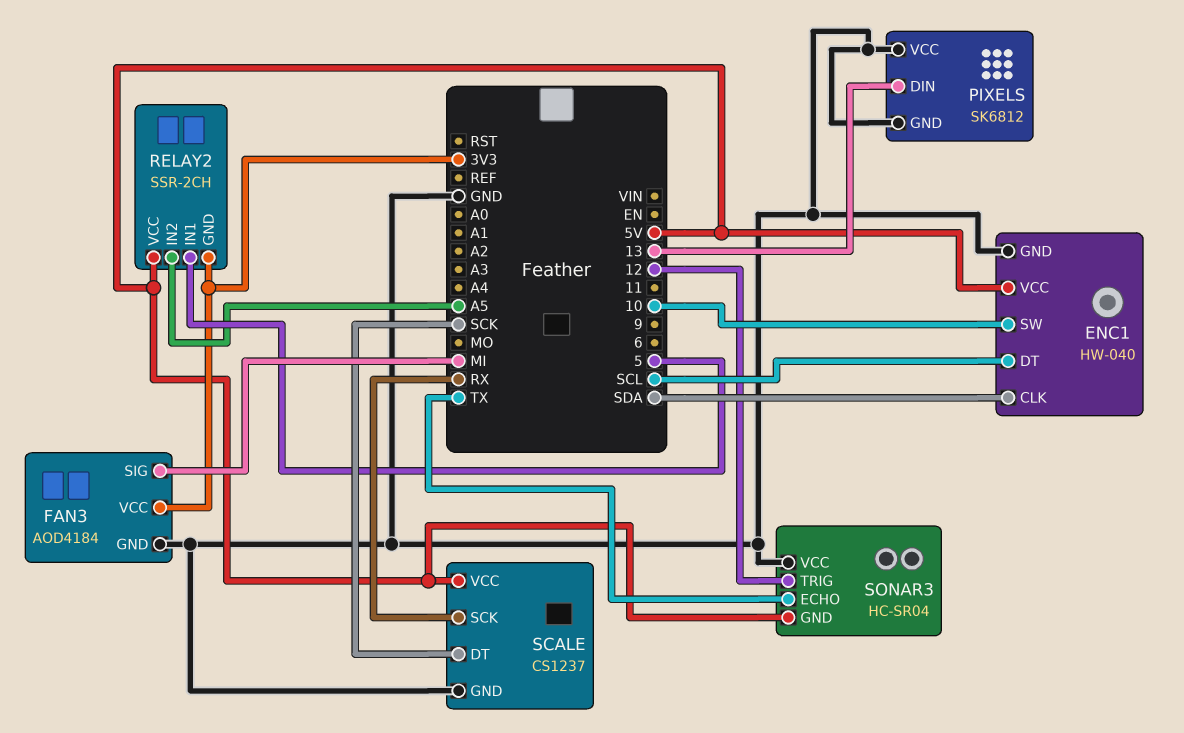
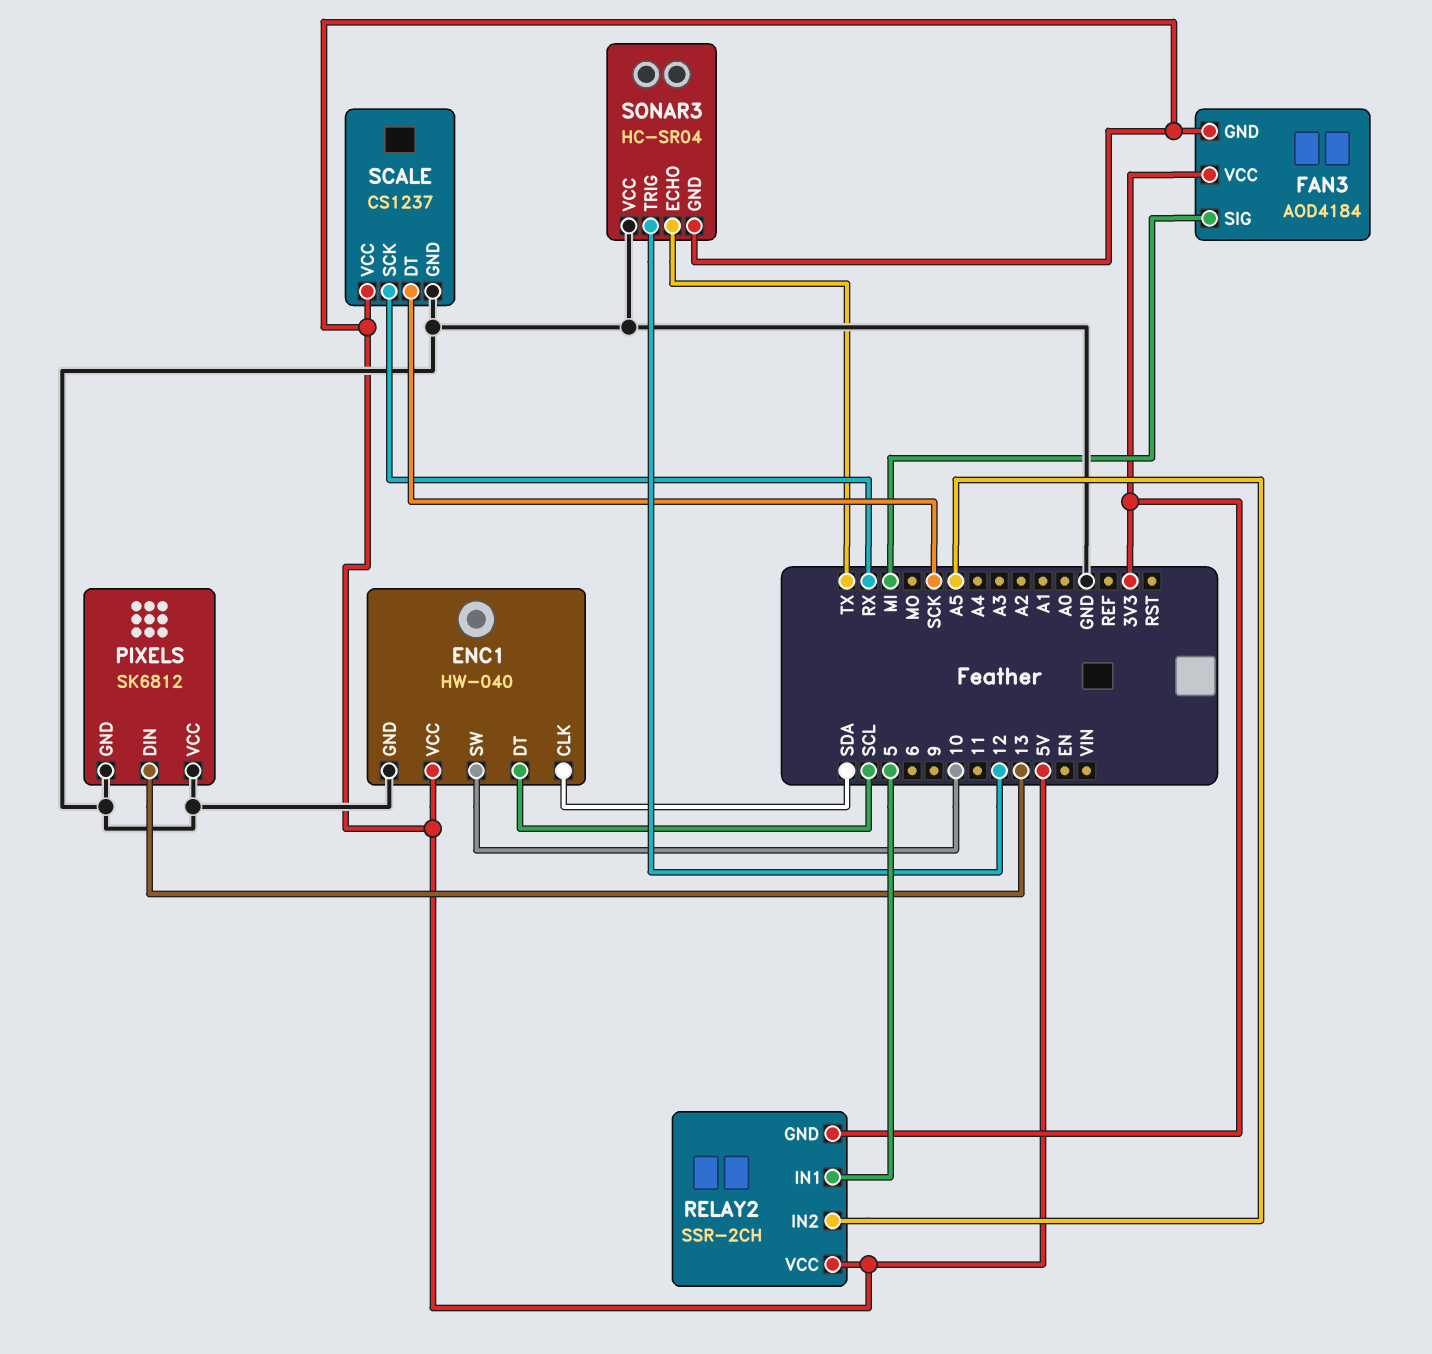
FAN3 pin GND: GND -> 5V

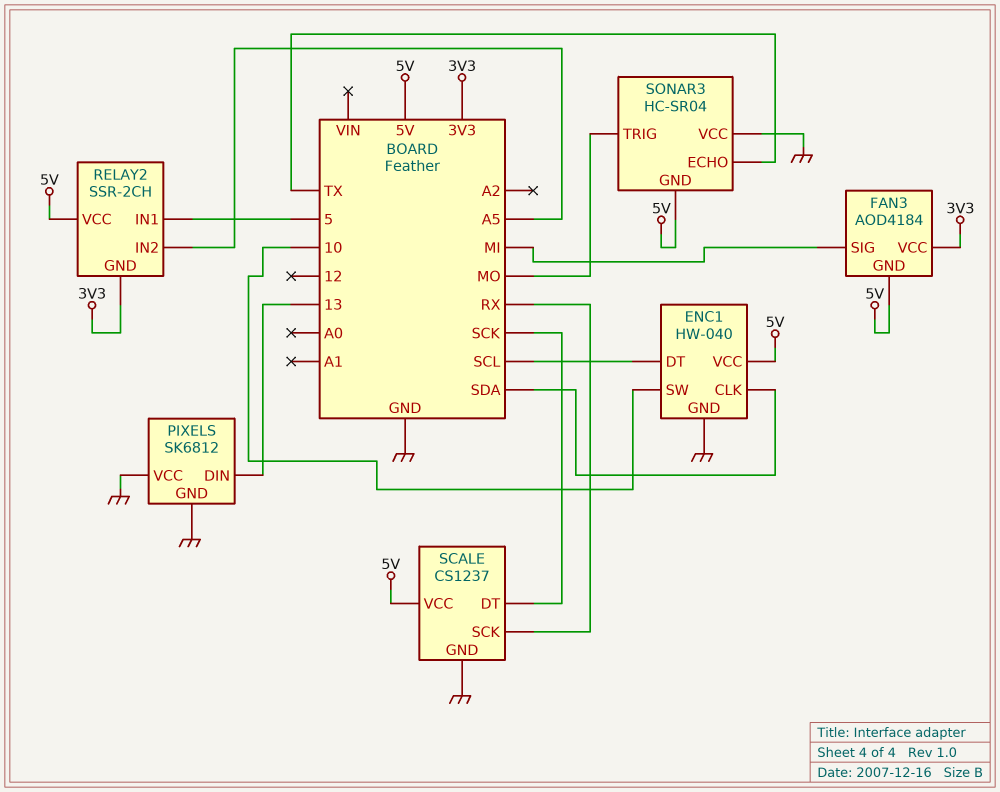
SONAR3 pin TRIG: 12 -> MO

